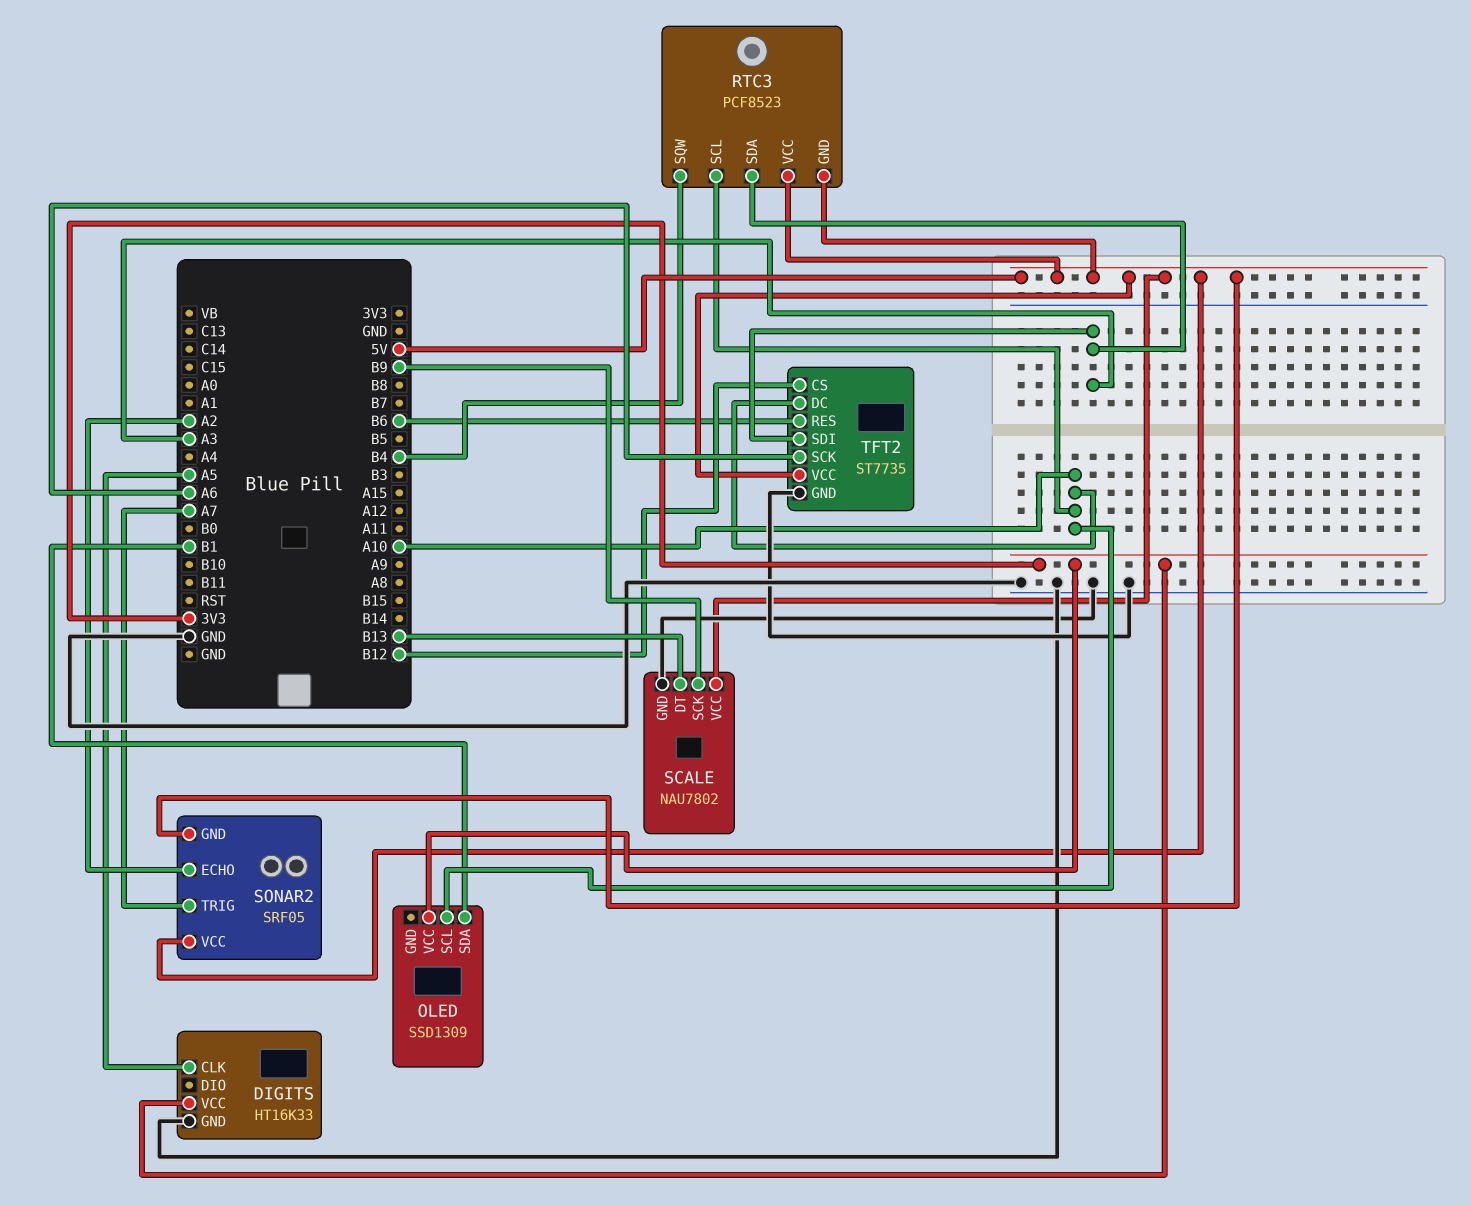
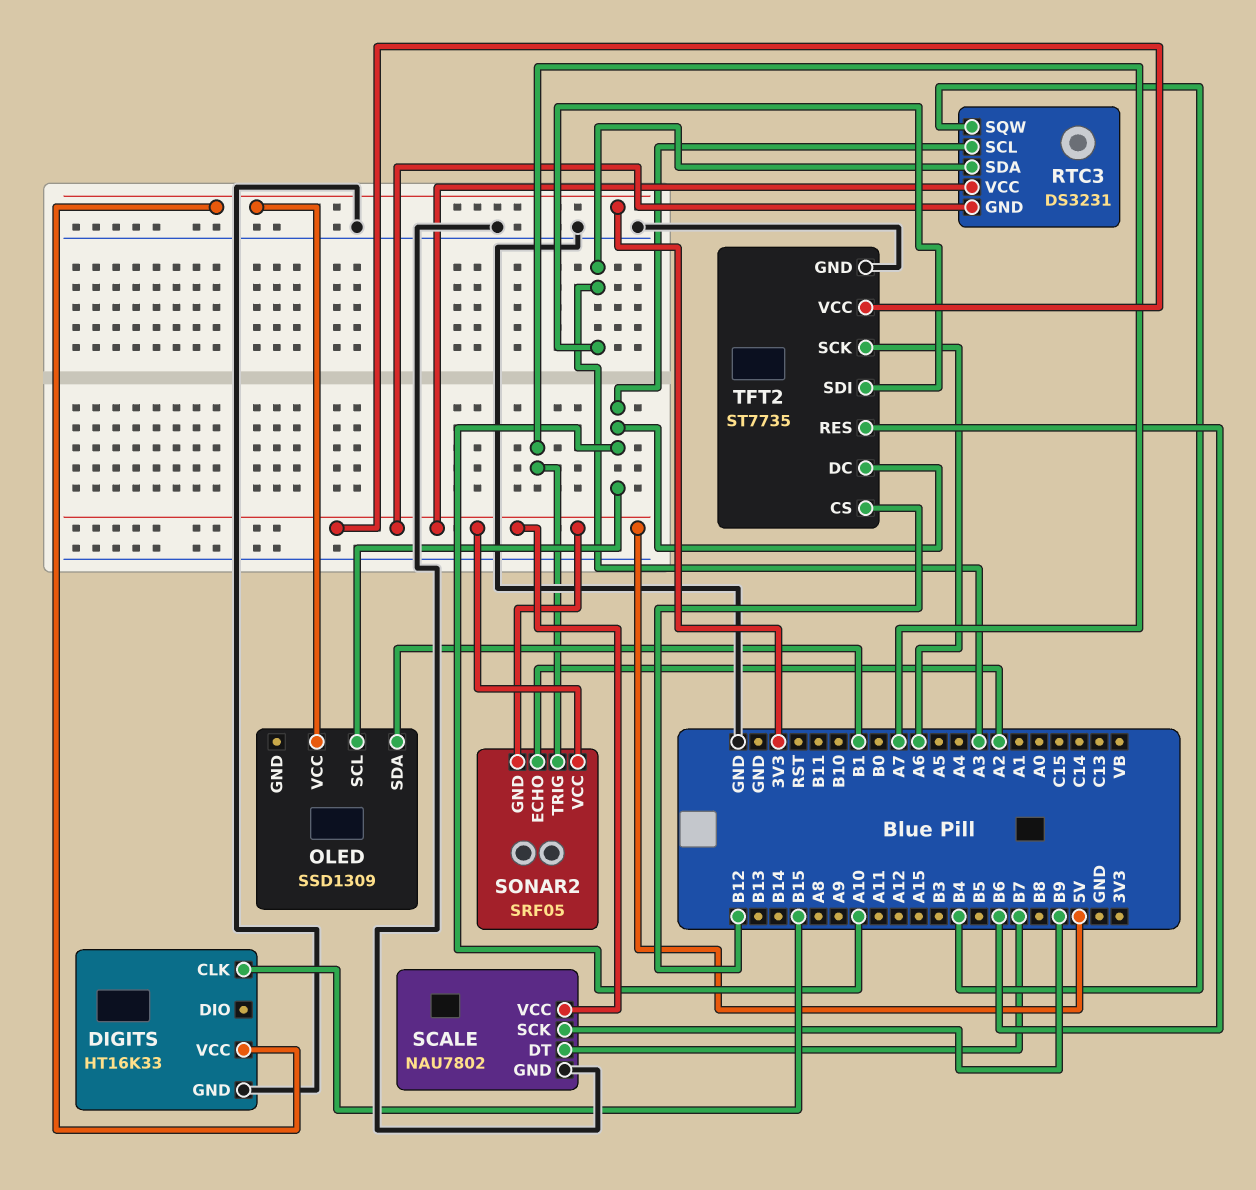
DIGITS pin CLK: A5 -> B15
RTC3: PCF8523 -> DS3231
SCALE pin DT: B13 -> B7

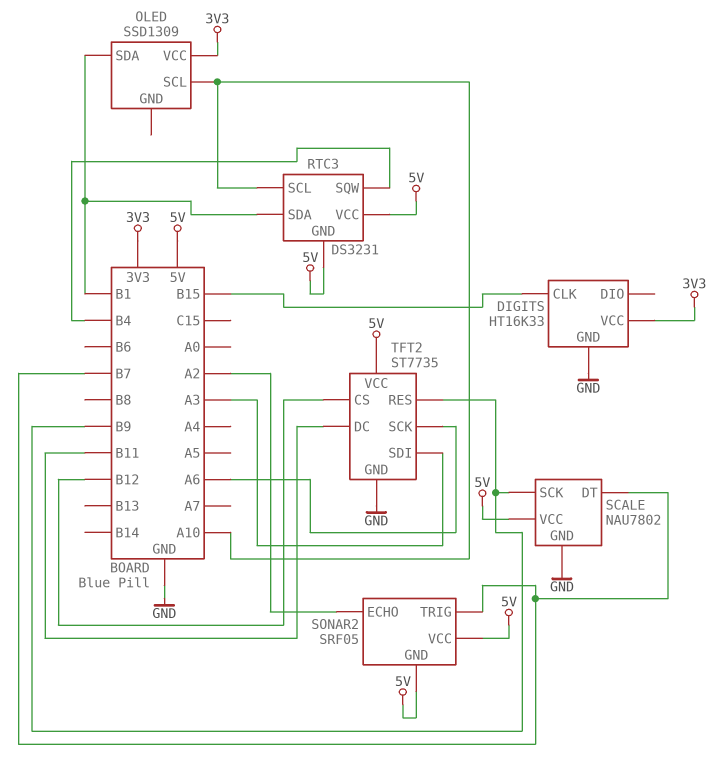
RTC3 pin SDA: A3 -> B1
SONAR2 pin TRIG: A7 -> B7
TFT2 pin DC: A10 -> B11
TFT2 pin RES: B6 -> B9

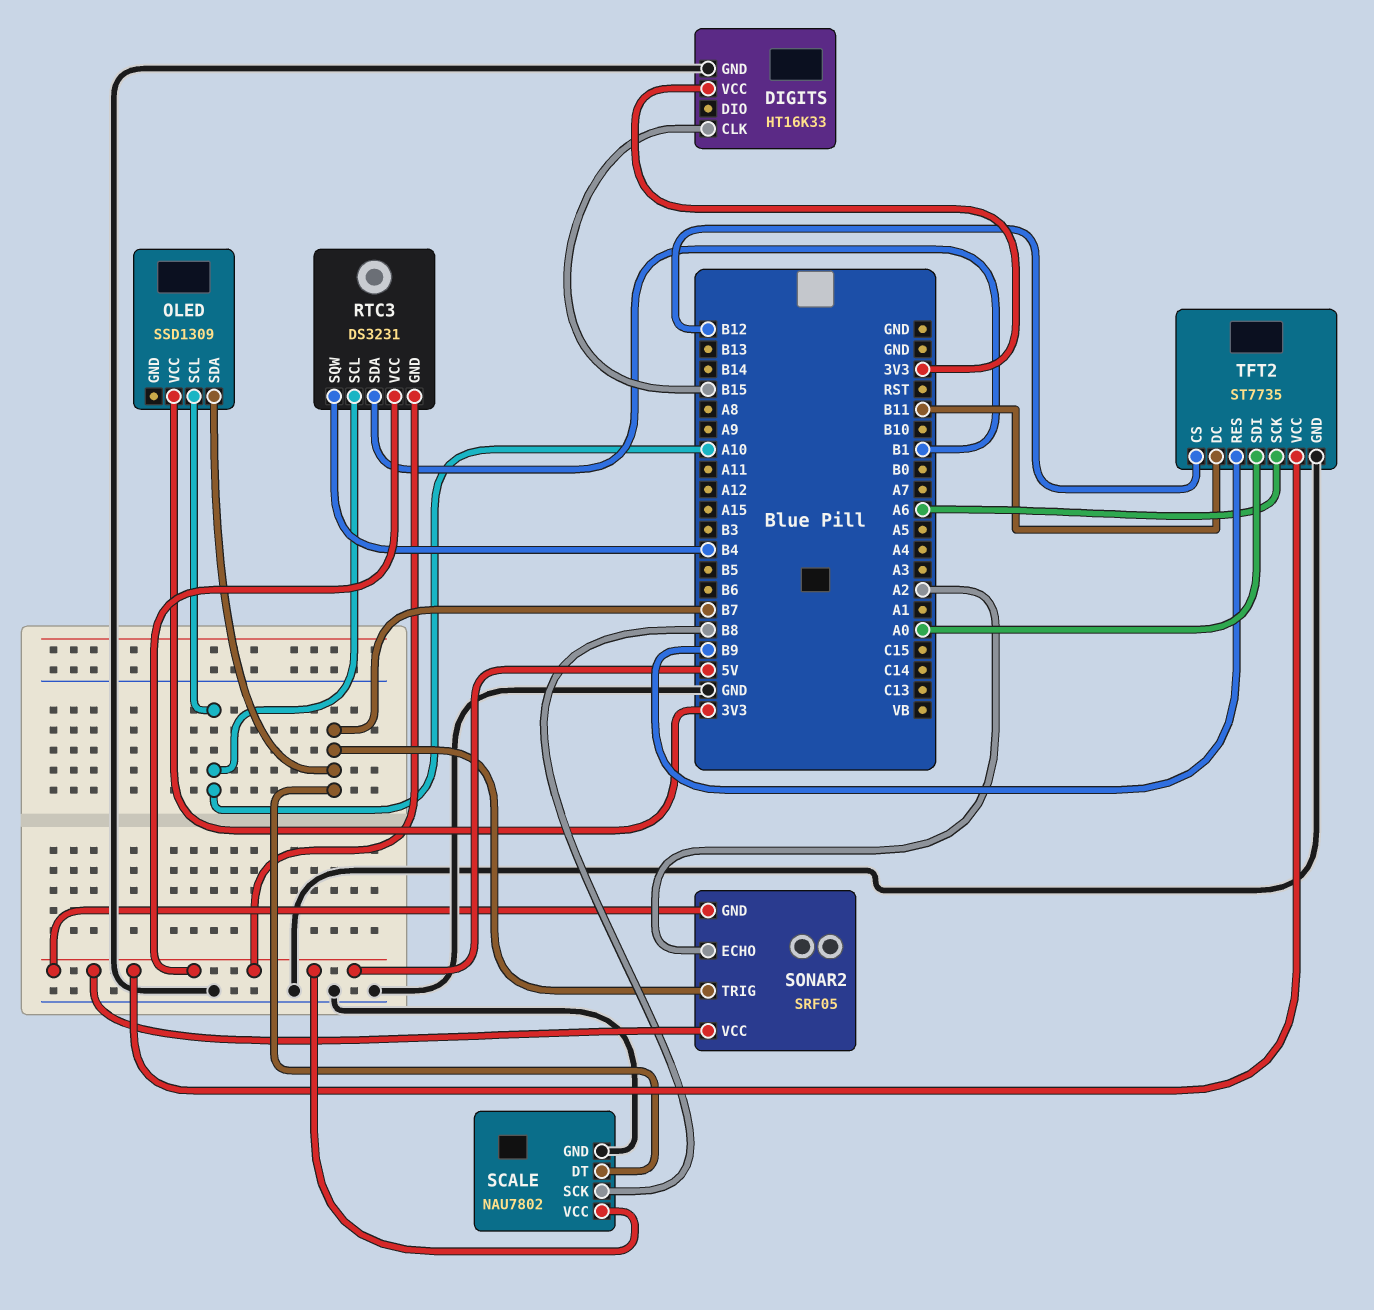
OLED pin SDA: B1 -> B7
SCALE pin SCK: B9 -> B8
TFT2 pin SDI: A3 -> A0

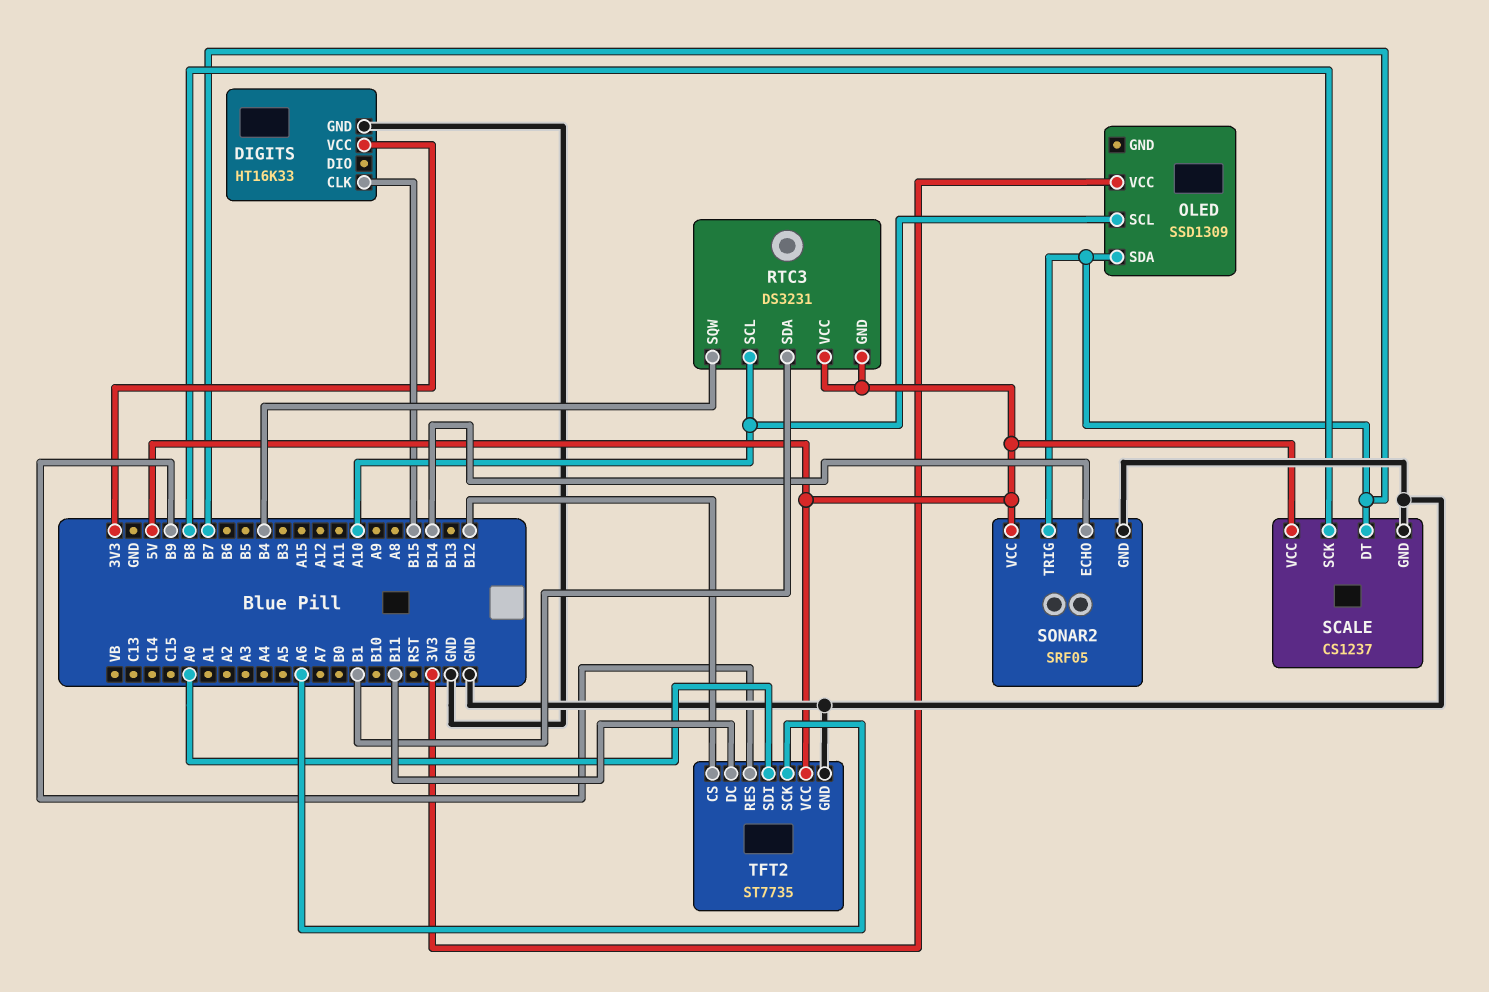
SCALE: NAU7802 -> CS1237
SONAR2 pin ECHO: A2 -> B14
SONAR2 pin GND: 5V -> GND

